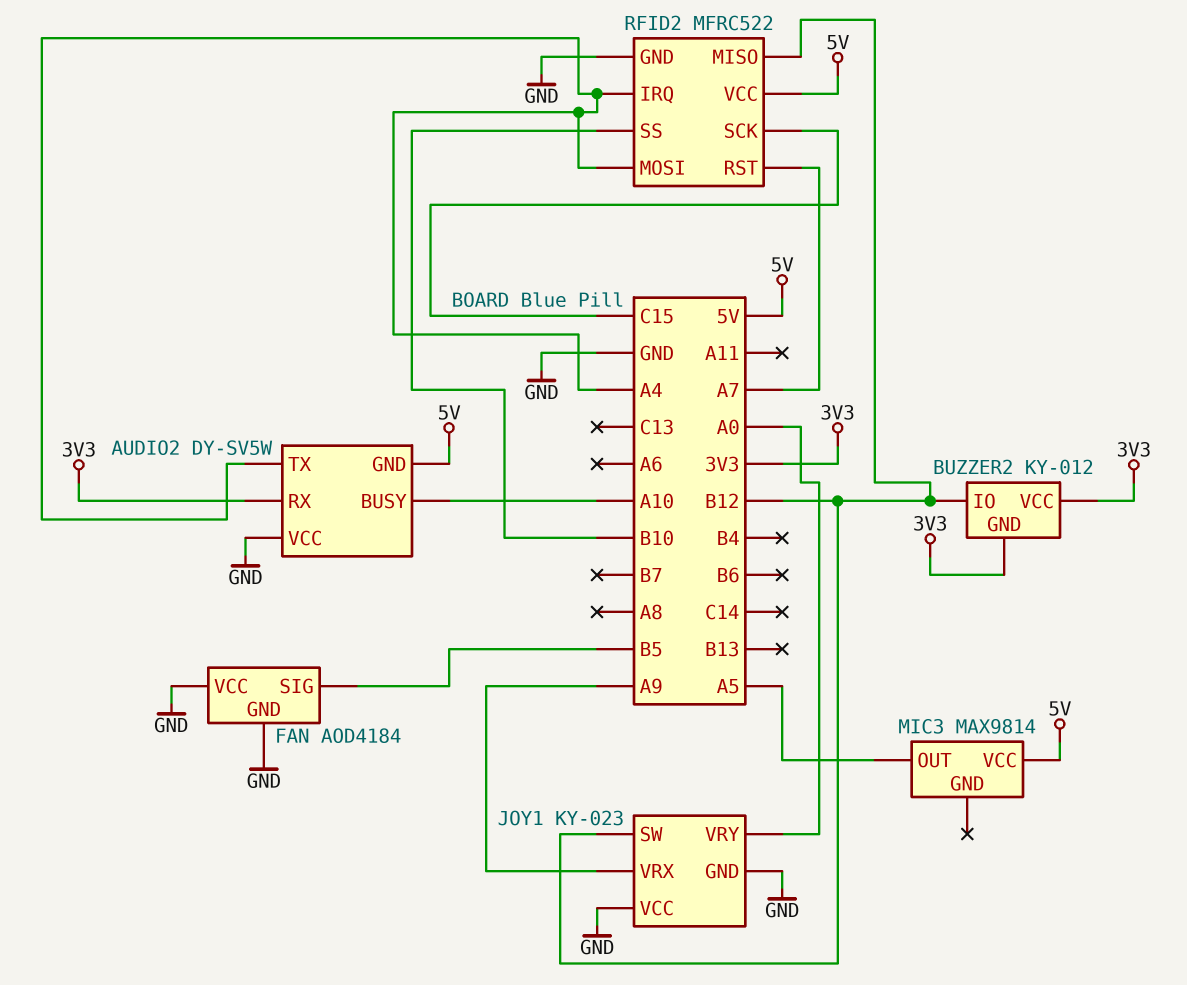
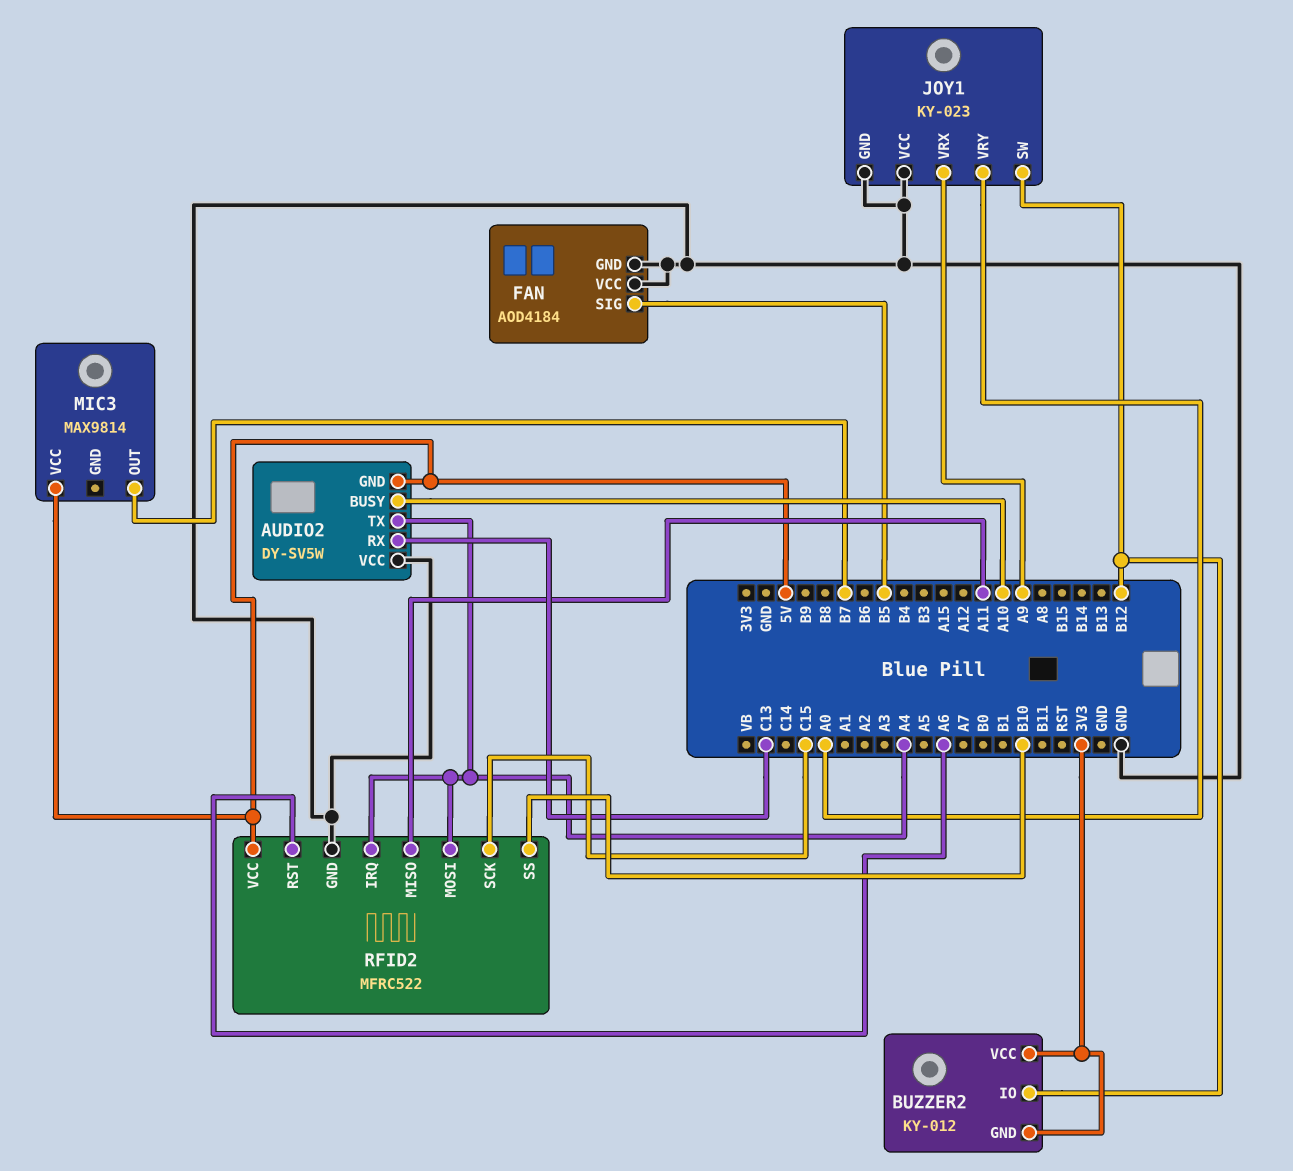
AUDIO2 pin RX: 3V3 -> C13
MIC3 pin OUT: A5 -> B7
RFID2 pin MISO: B12 -> A11
RFID2 pin RST: A7 -> A6

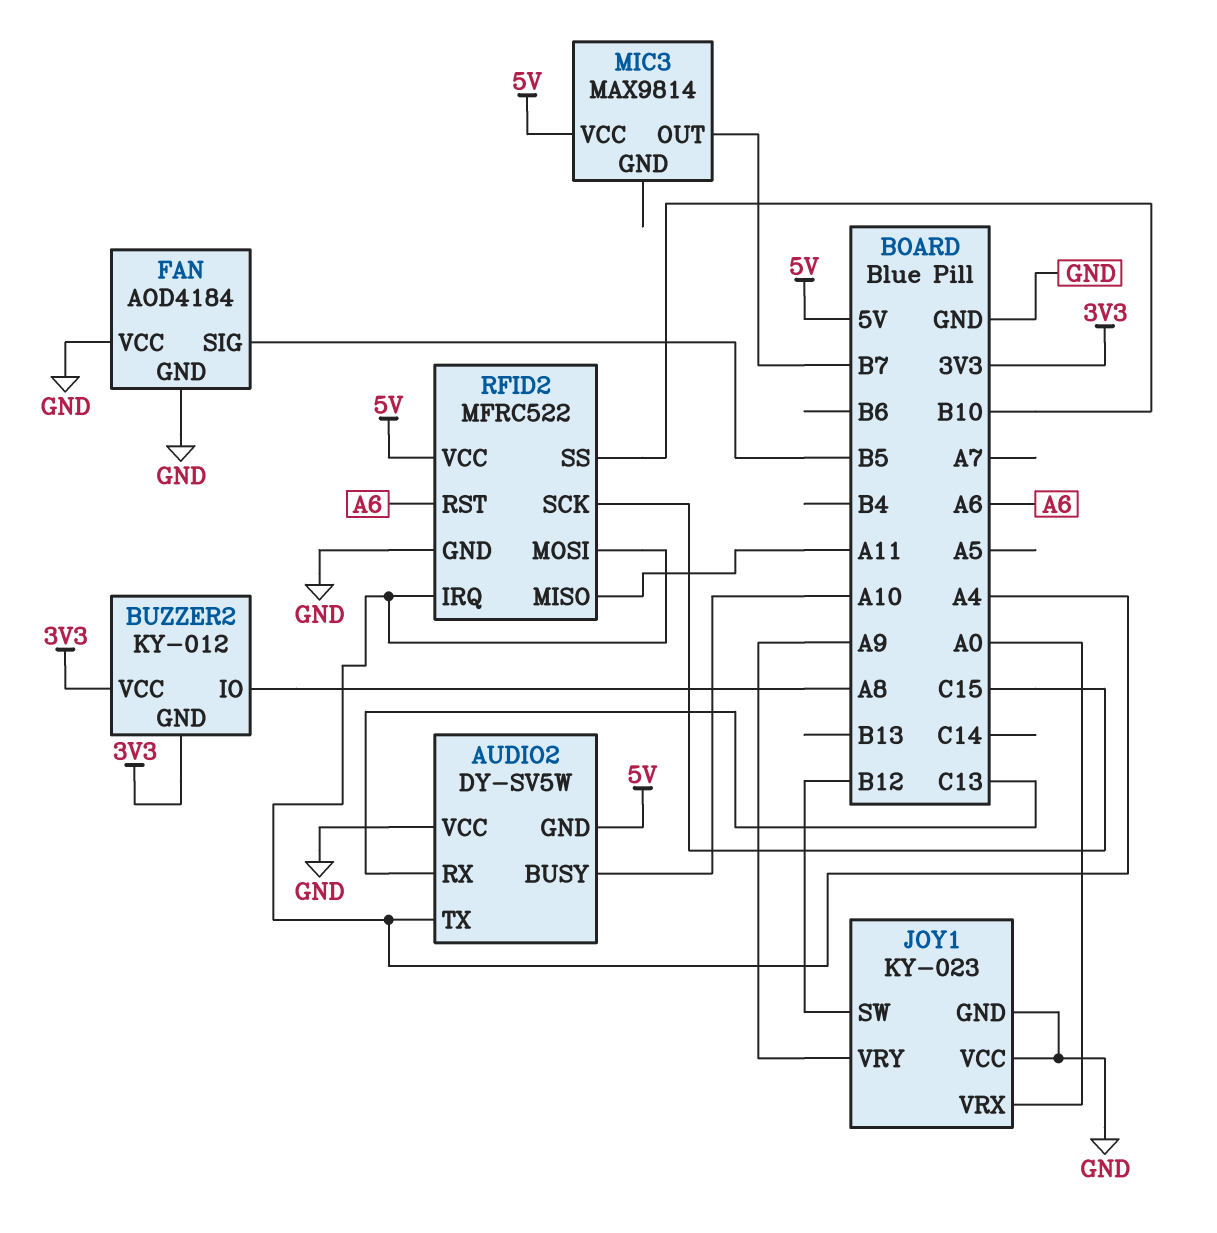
BUZZER2 pin IO: B12 -> A8
JOY1 pin VRX: A9 -> A0
JOY1 pin VRY: A0 -> A9

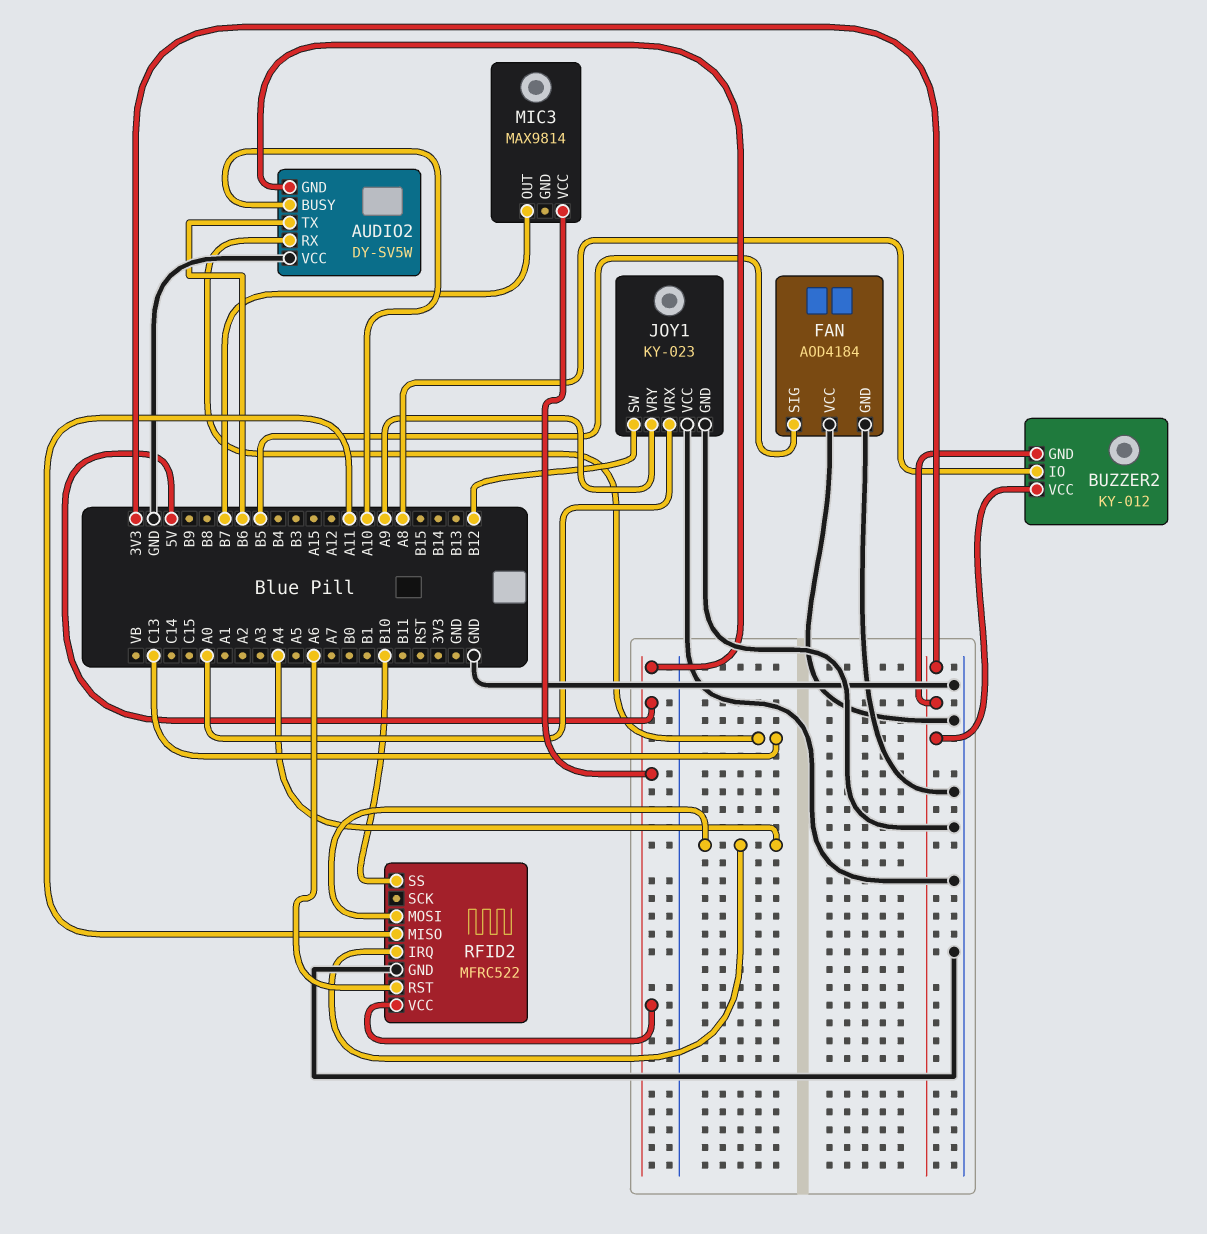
AUDIO2 pin TX: A4 -> B6
RFID2 pin SCK: C15 -> none

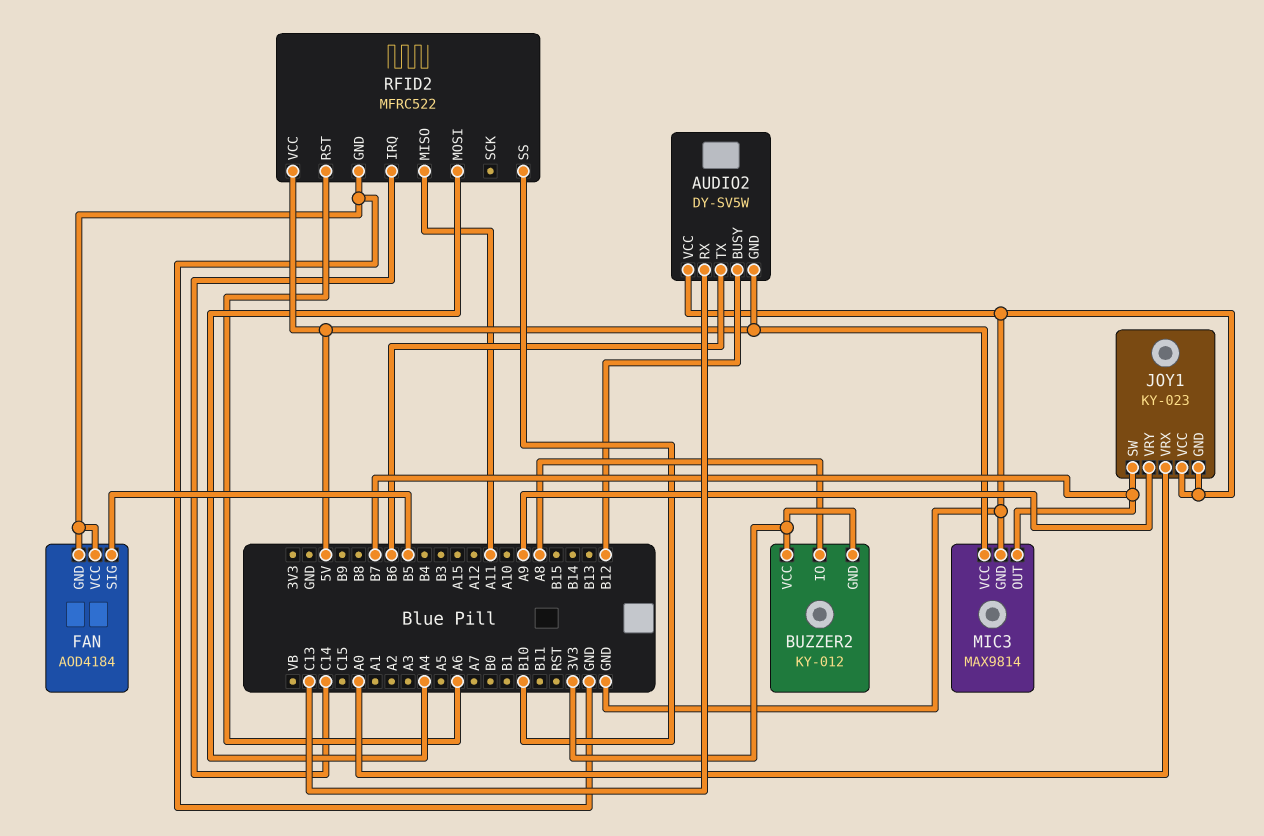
AUDIO2 pin BUSY: A10 -> B12
JOY1 pin SW: B12 -> B7
MIC3 pin GND: none -> GND
RFID2 pin IRQ: A4 -> C14

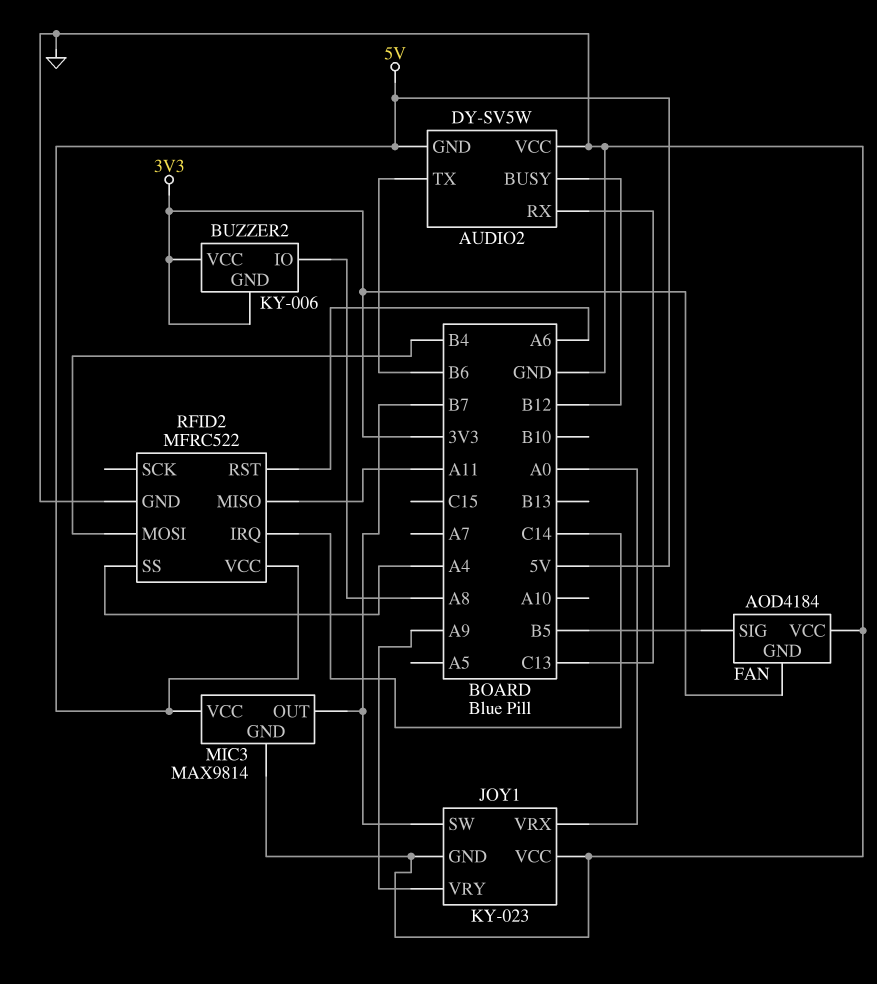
BUZZER2: KY-012 -> KY-006
FAN pin GND: GND -> 3V3
RFID2 pin MOSI: A4 -> B4
RFID2 pin SS: B10 -> A4

